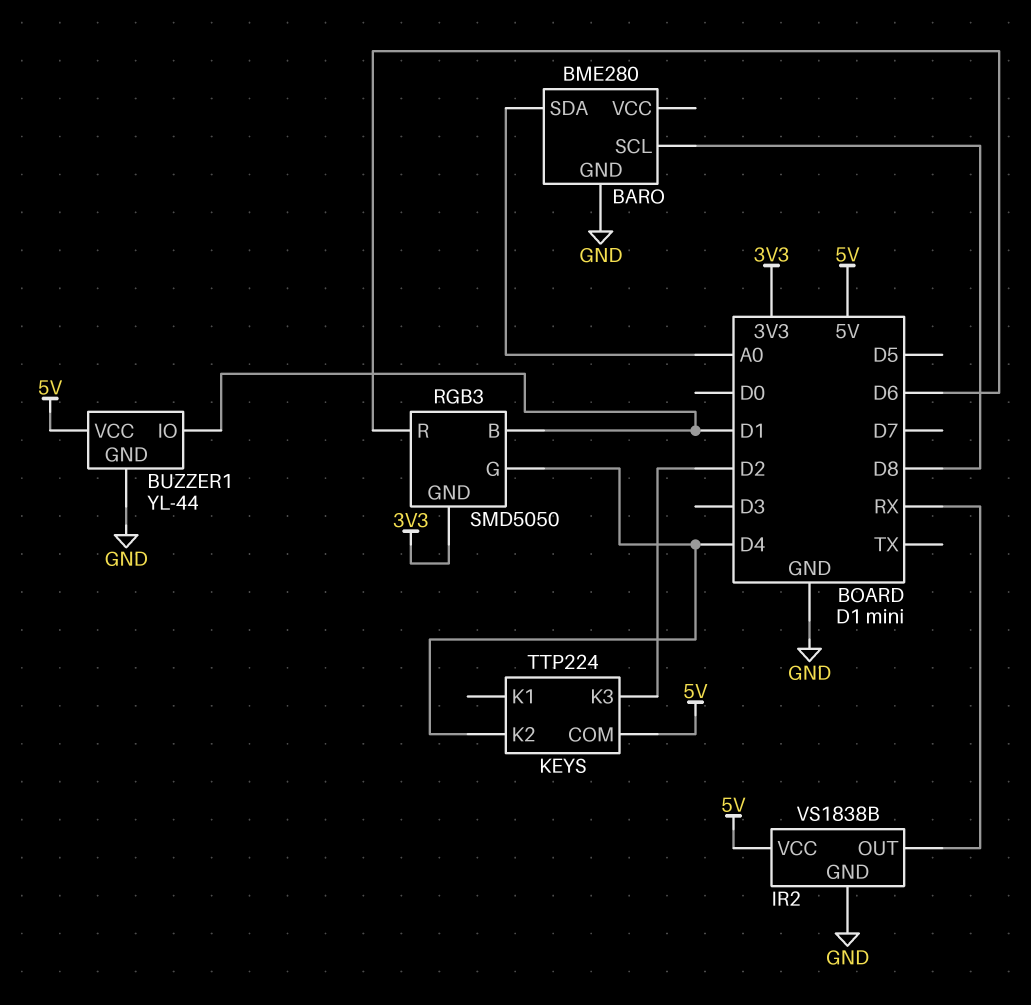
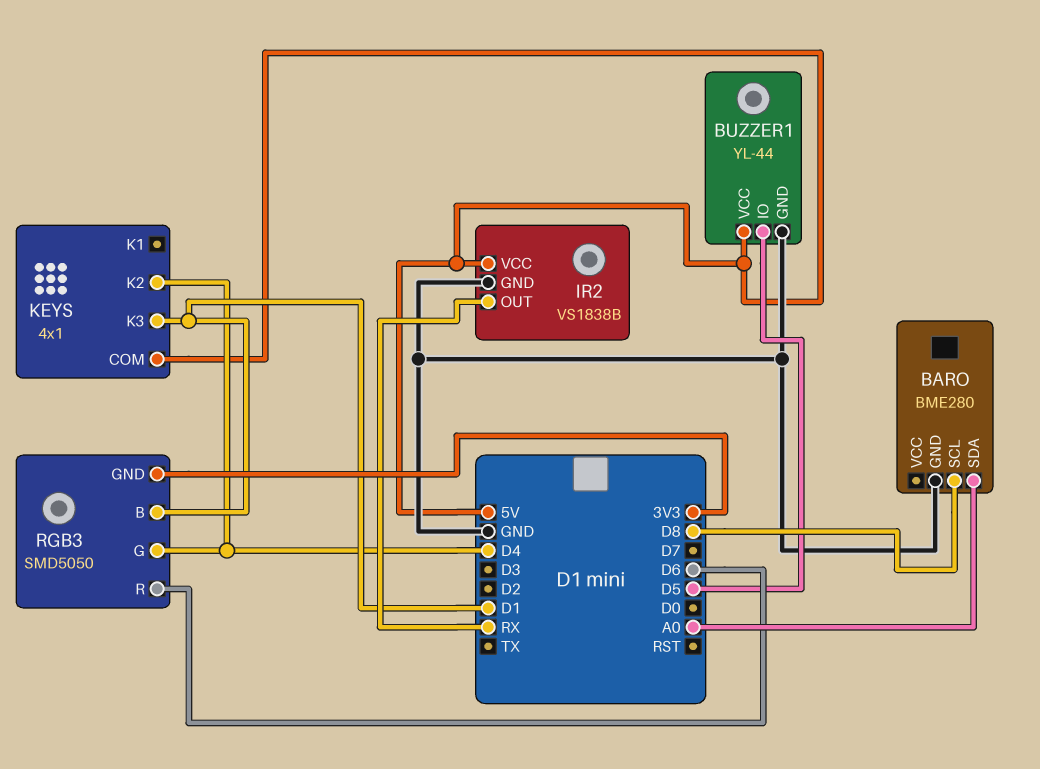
BUZZER1 pin IO: D1 -> D5
KEYS: TTP224 -> 4x1
KEYS pin K3: D2 -> D1

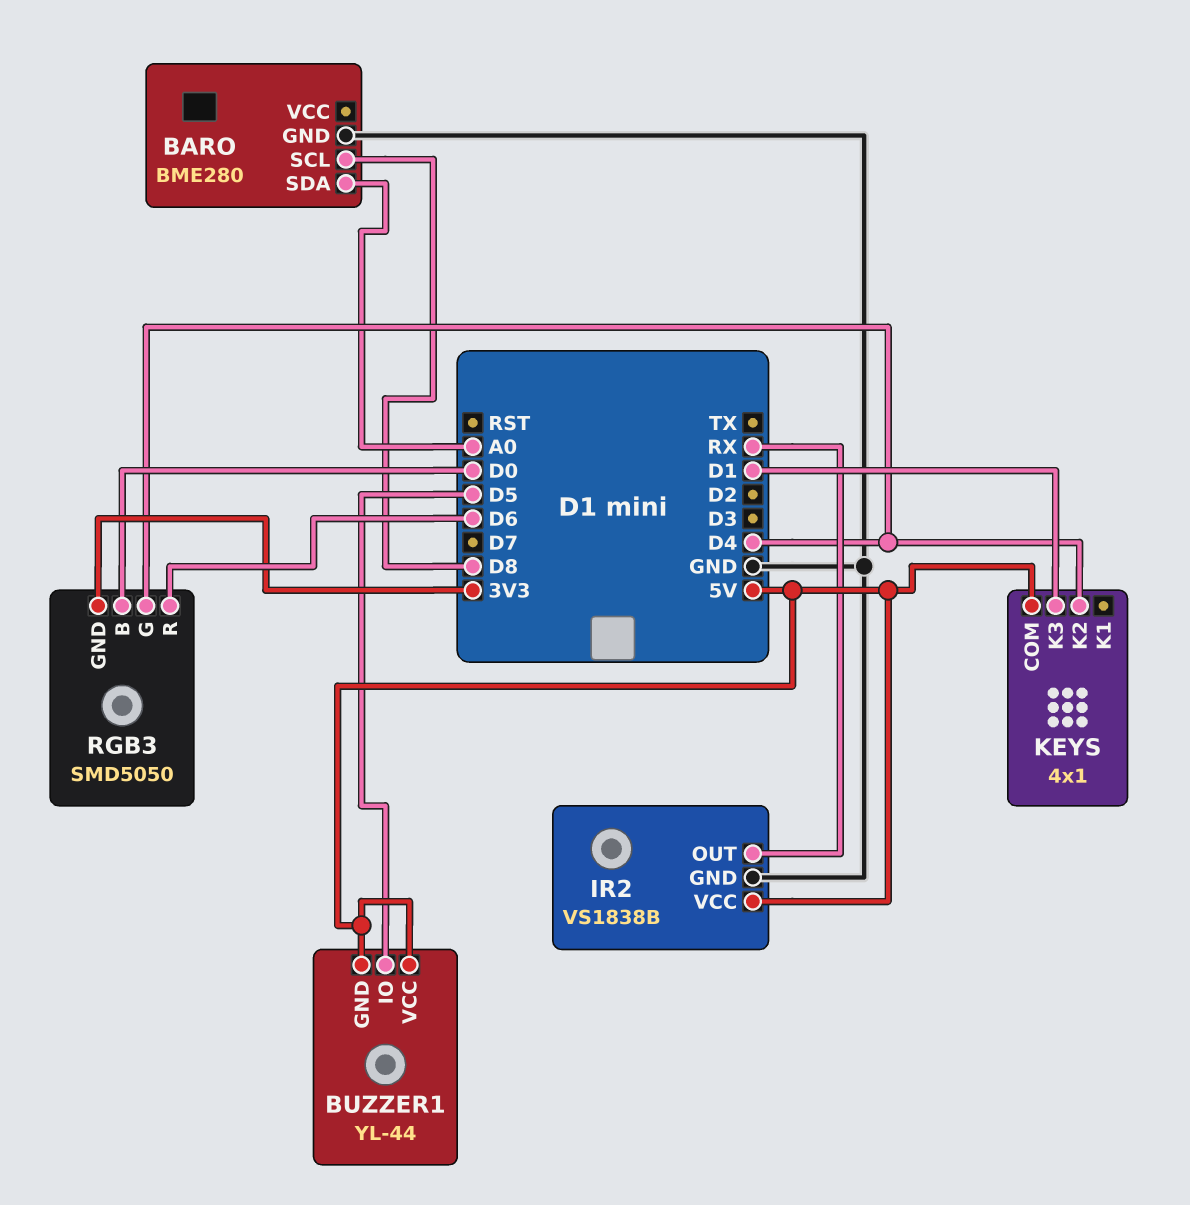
BUZZER1 pin GND: GND -> 5V
RGB3 pin B: D1 -> D0

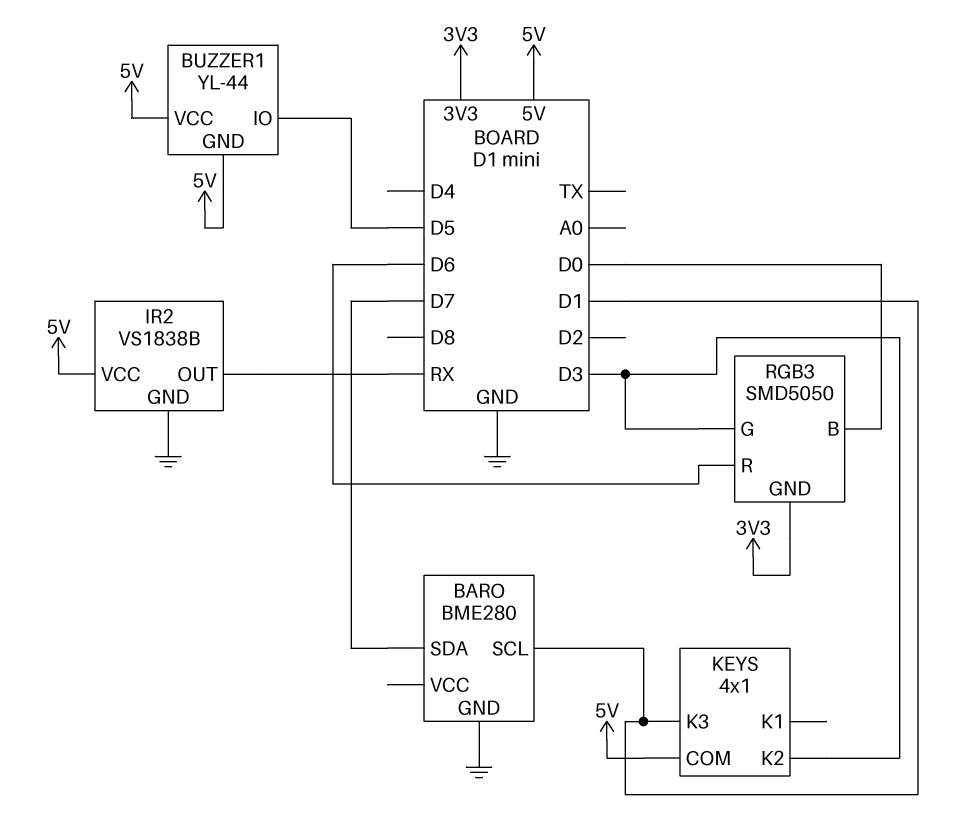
BARO pin SCL: D8 -> D1
BARO pin SDA: A0 -> D7
KEYS pin K2: D4 -> D3
RGB3 pin G: D4 -> D3

